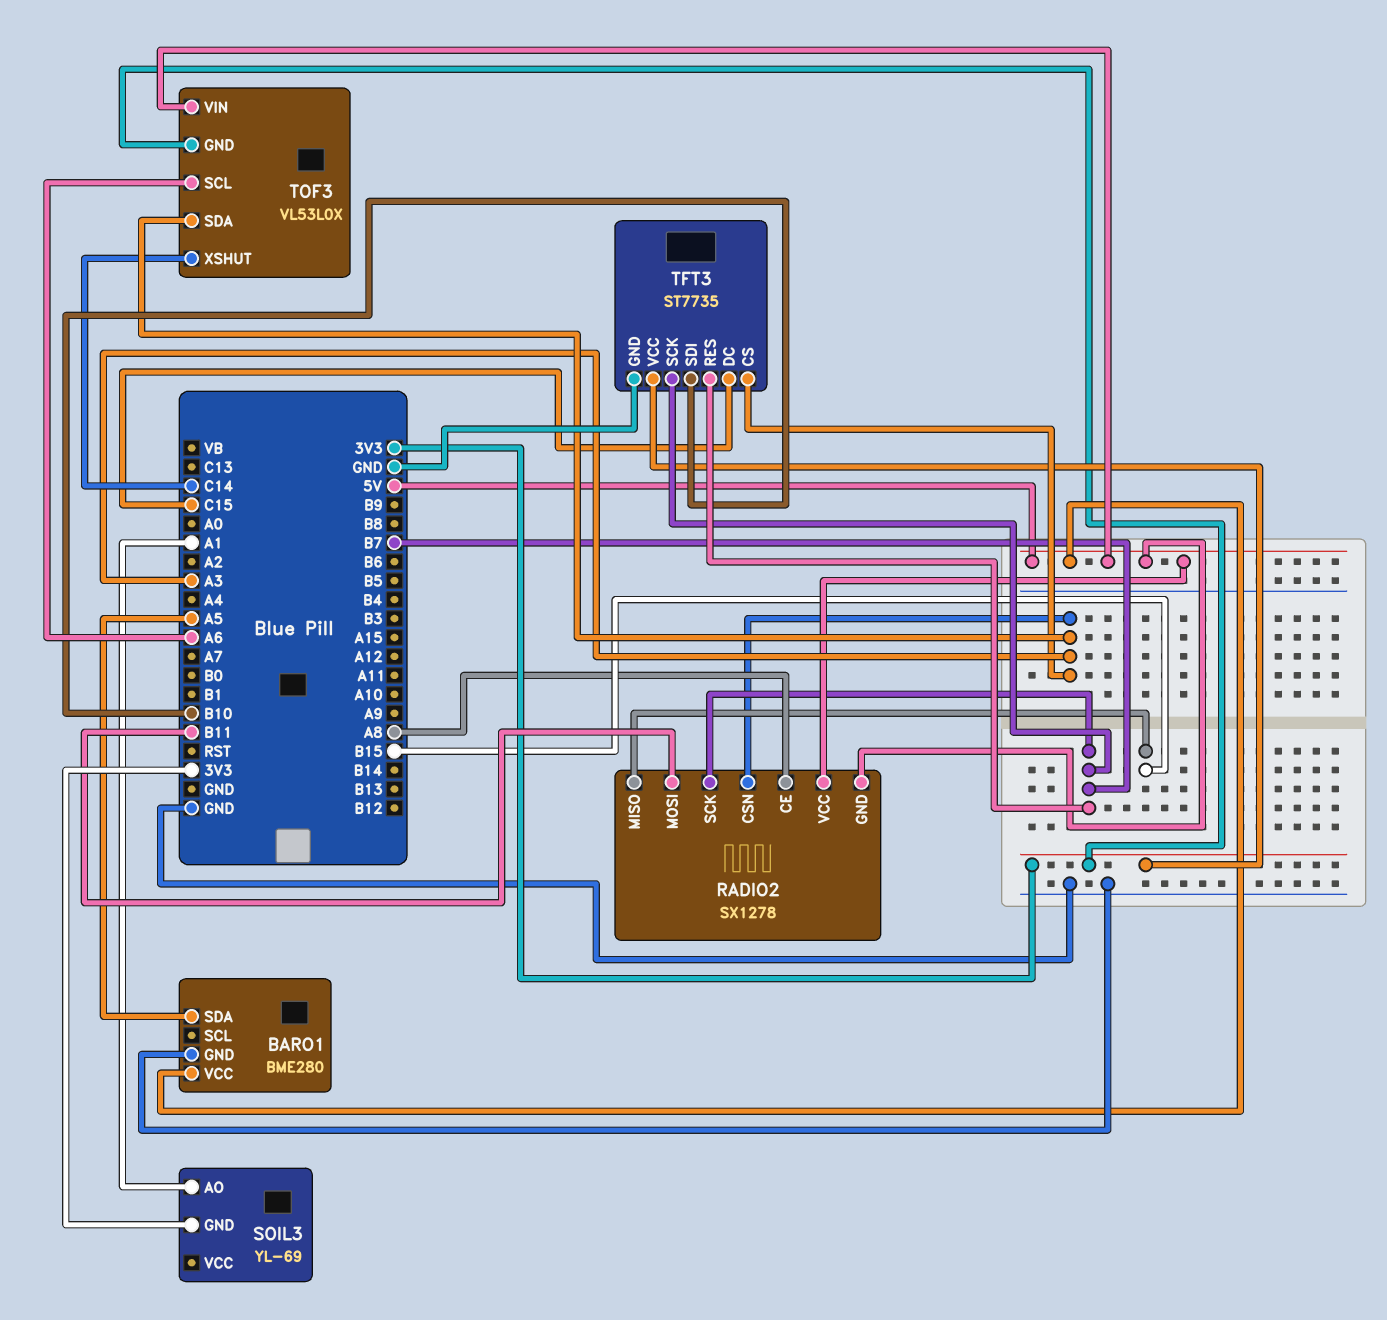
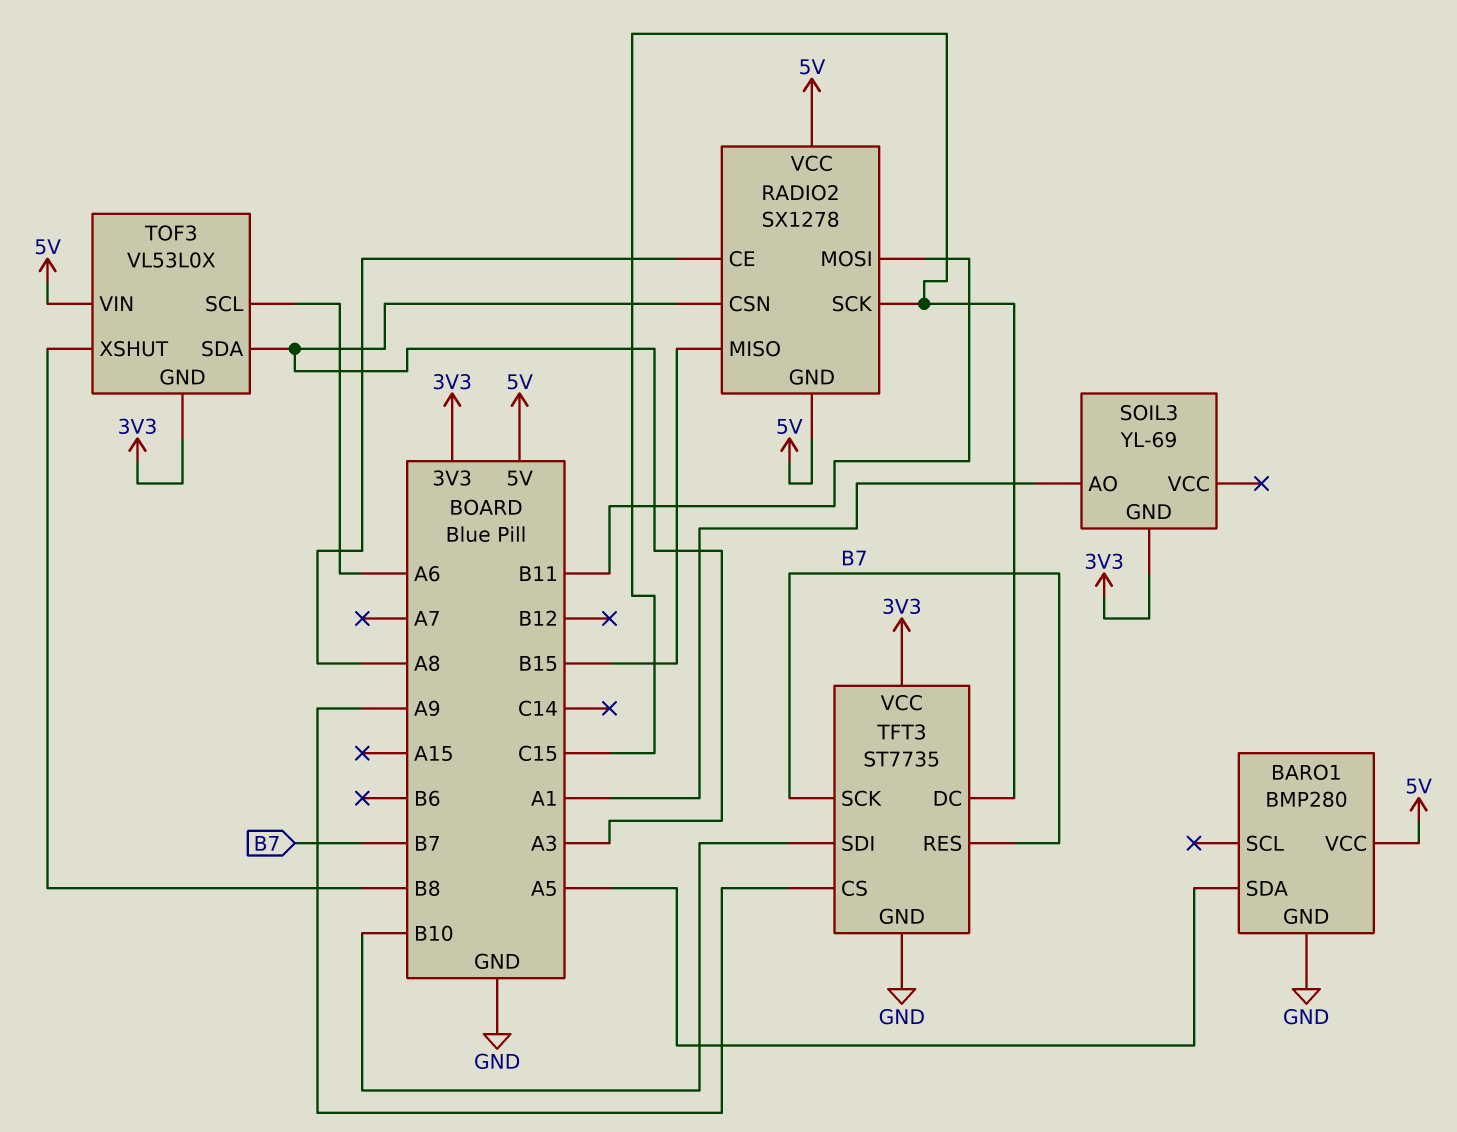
BARO1: BME280 -> BMP280
RADIO2 pin SCK: B7 -> C15
TFT3 pin CS: A3 -> A9
TOF3 pin XSHUT: C14 -> B8

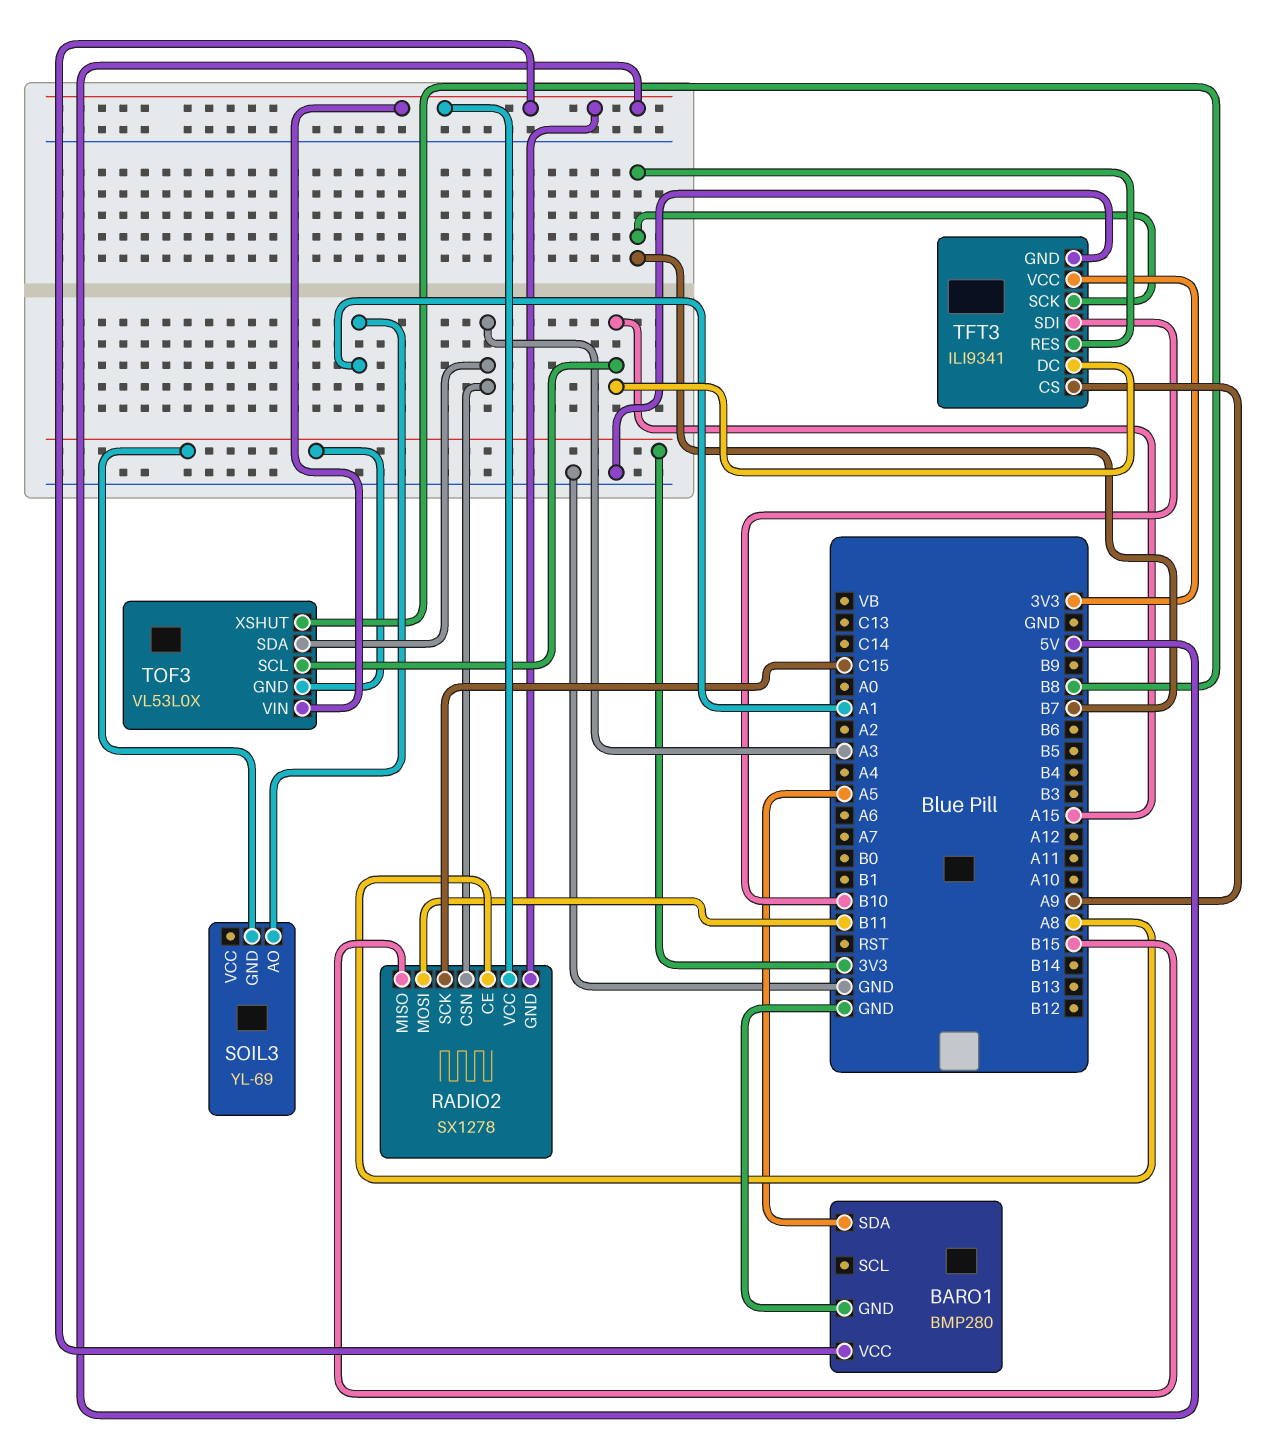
TFT3: ST7735 -> ILI9341
TFT3 pin DC: C15 -> A15
TOF3 pin SCL: A6 -> A15

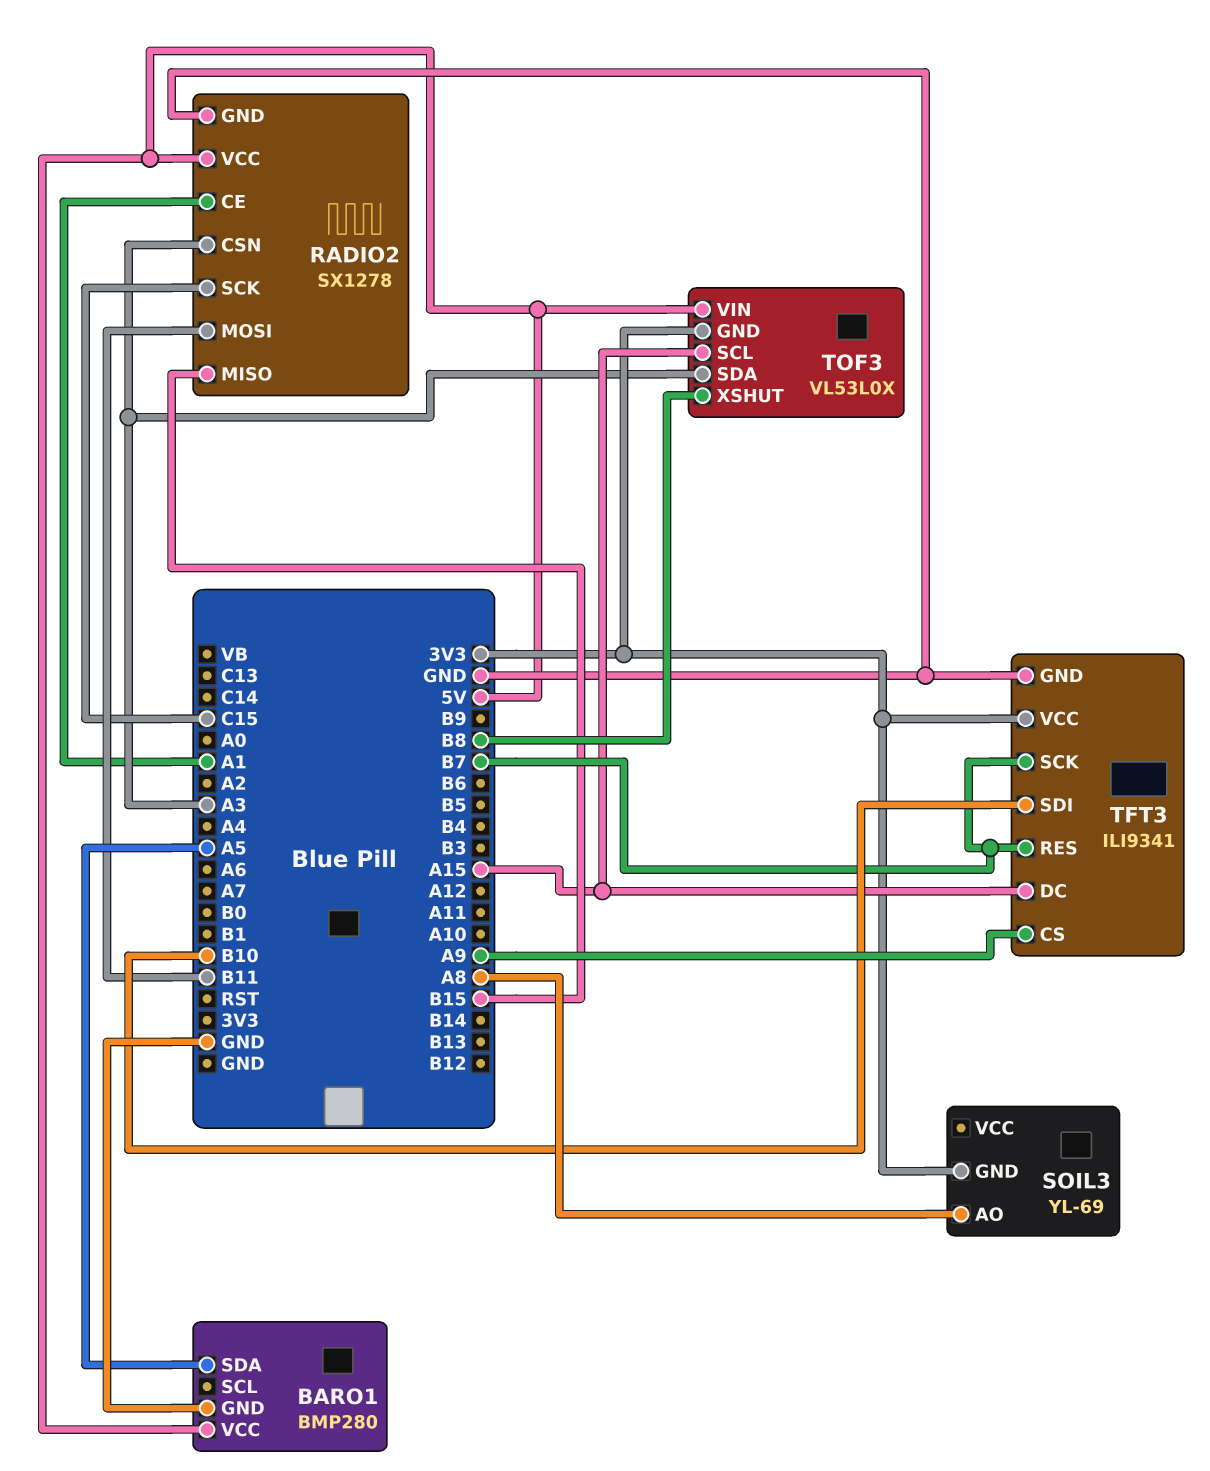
RADIO2 pin CE: A8 -> A1
RADIO2 pin GND: 5V -> GND
SOIL3 pin AO: A1 -> A8

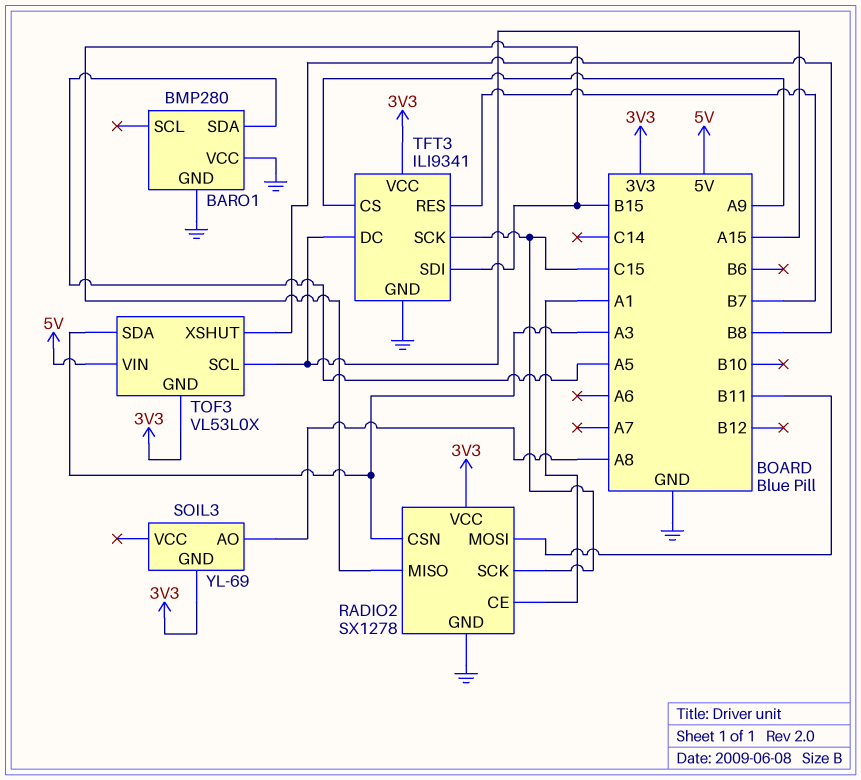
BARO1 pin VCC: 5V -> GND
RADIO2 pin VCC: 5V -> 3V3
TFT3 pin SCK: B7 -> C15
TFT3 pin SDI: B10 -> B15

